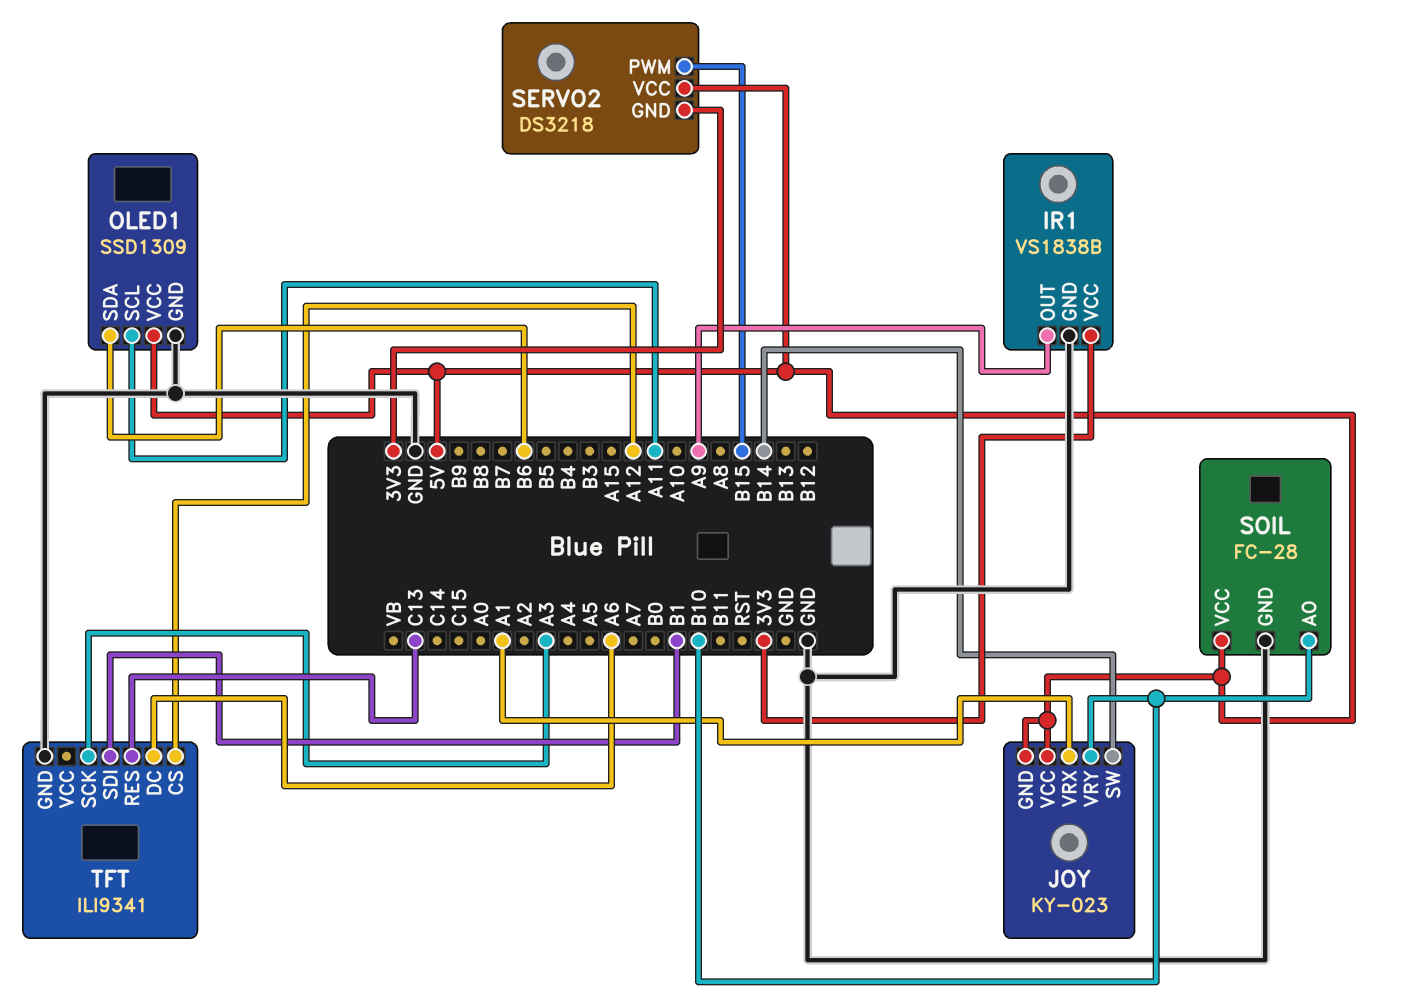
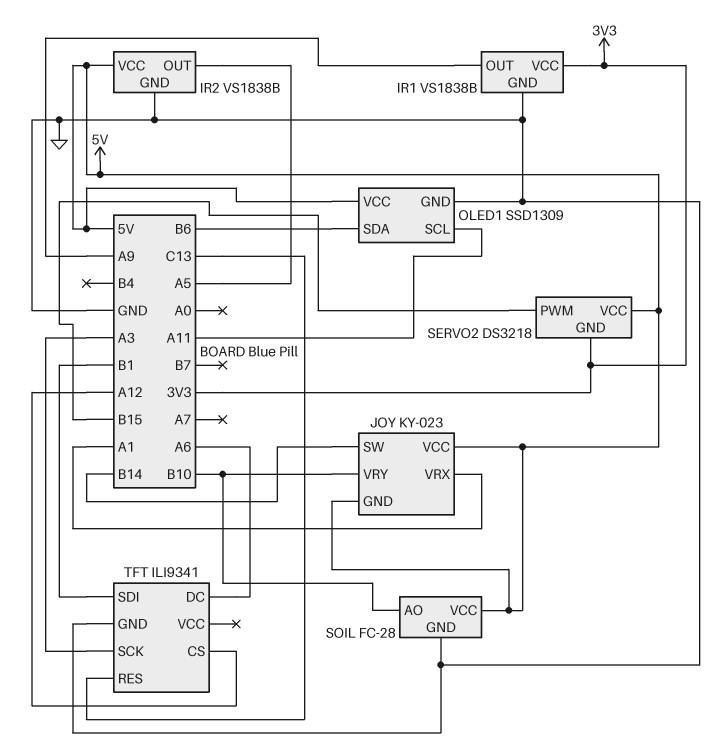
IR2: none -> VS1838B
IR2 pin GND: none -> GND
IR2 pin OUT: none -> A5
IR2 pin VCC: none -> 5V

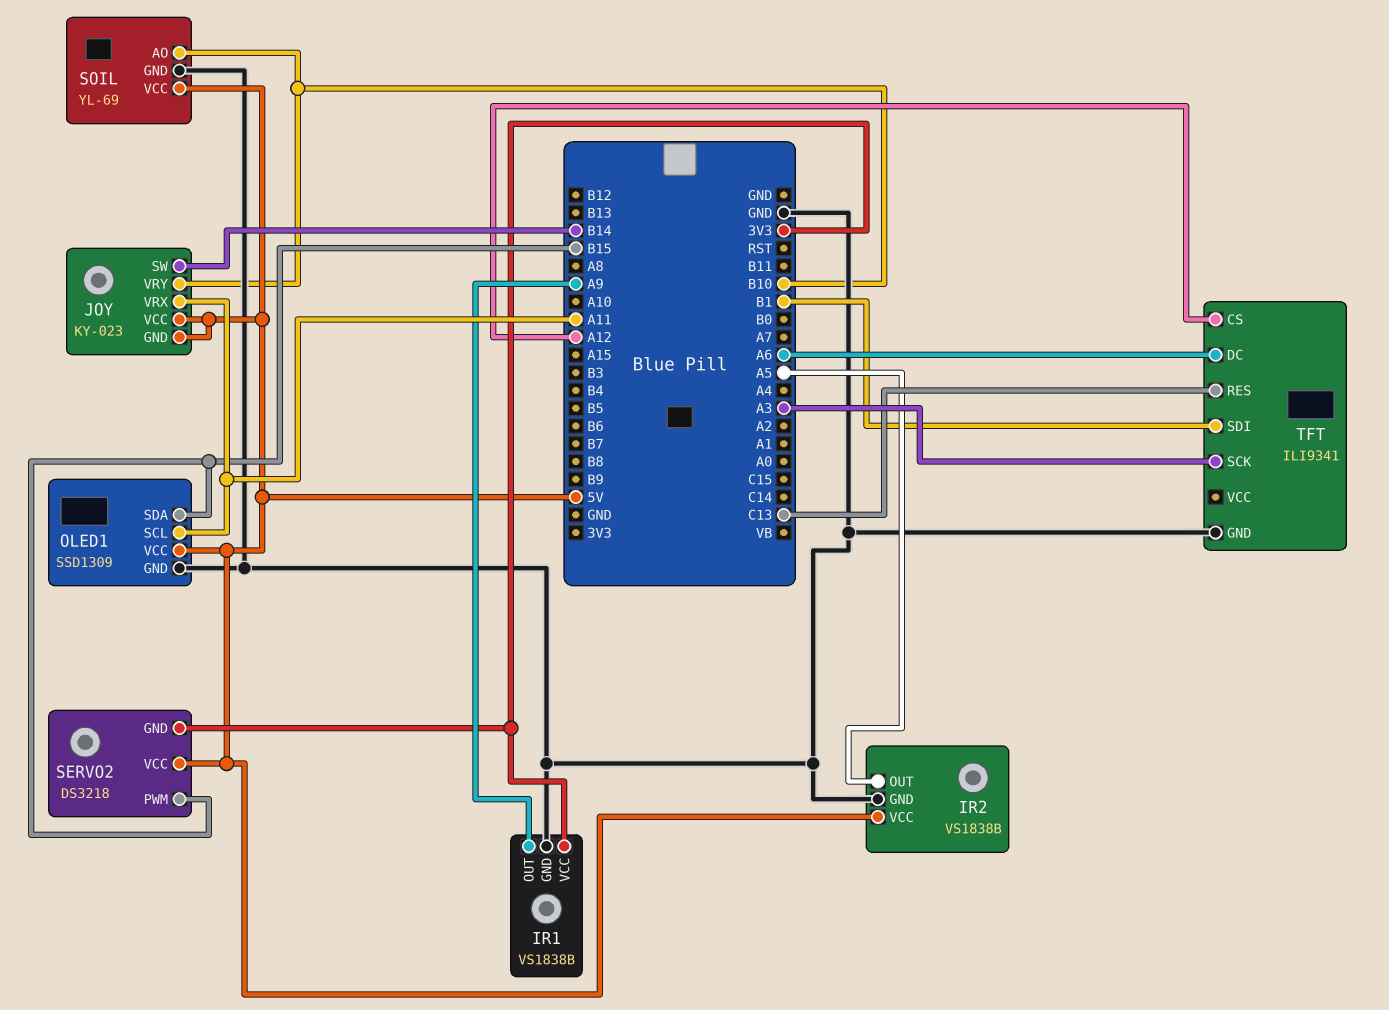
JOY pin VRX: A1 -> A11
OLED1 pin SDA: B6 -> B15
SOIL: FC-28 -> YL-69

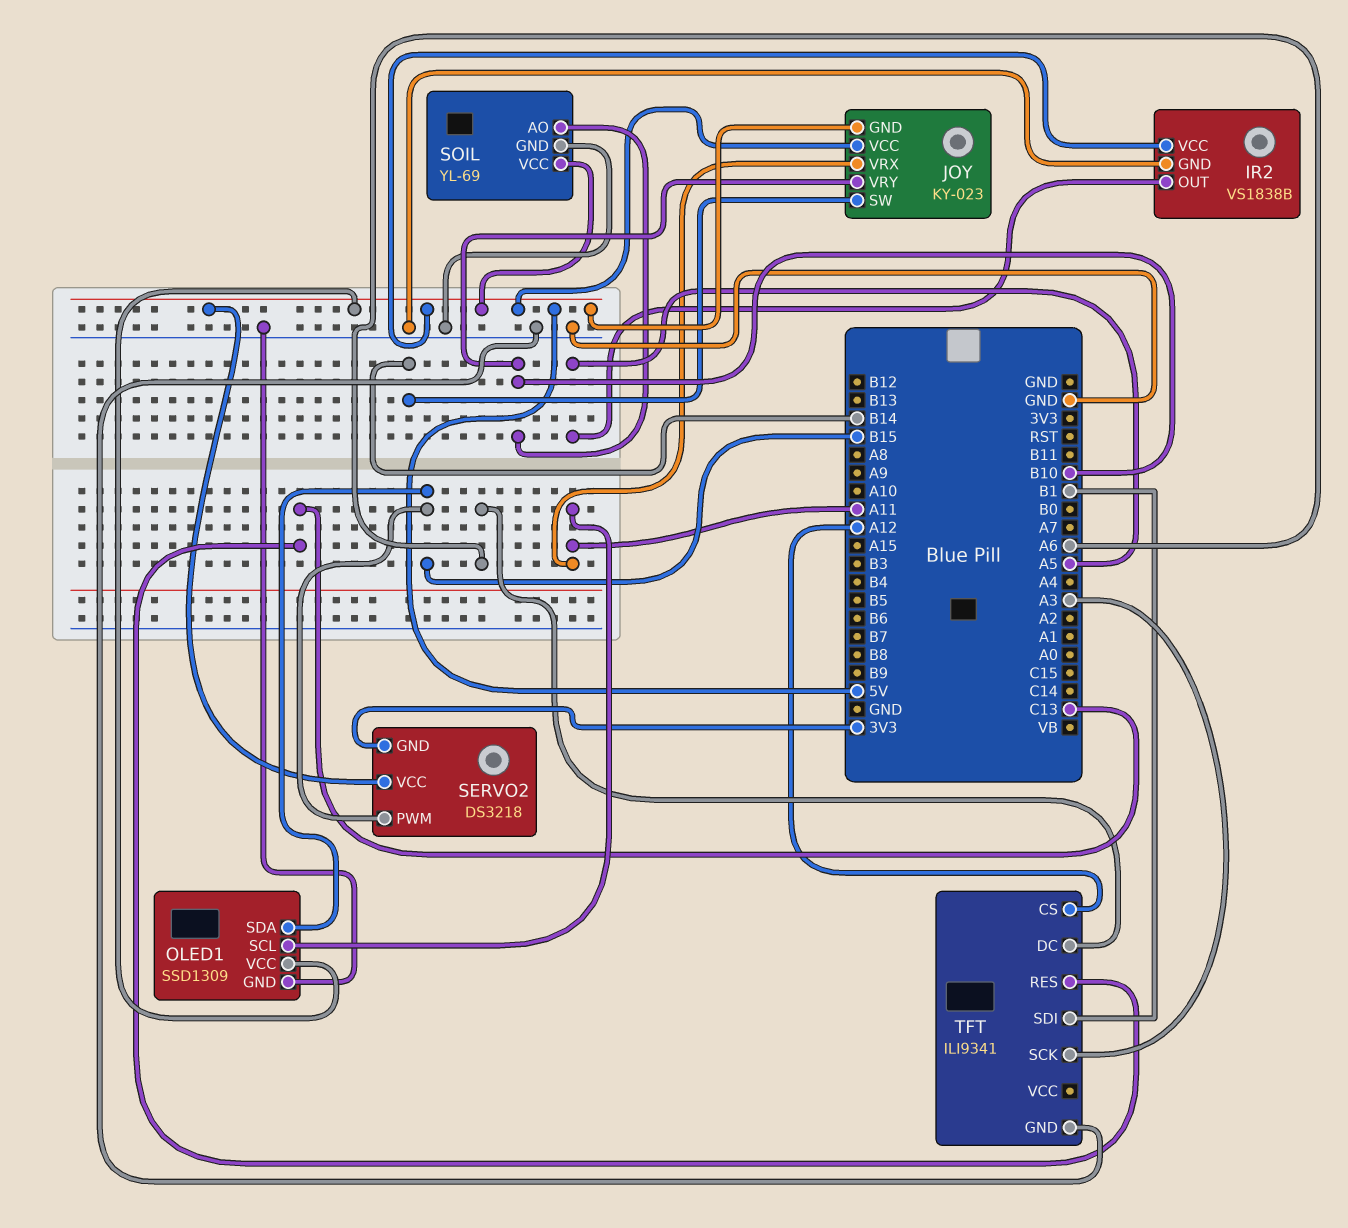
IR1: VS1838B -> none
IR1 pin GND: GND -> none
IR1 pin OUT: A9 -> none
IR1 pin VCC: 3V3 -> none

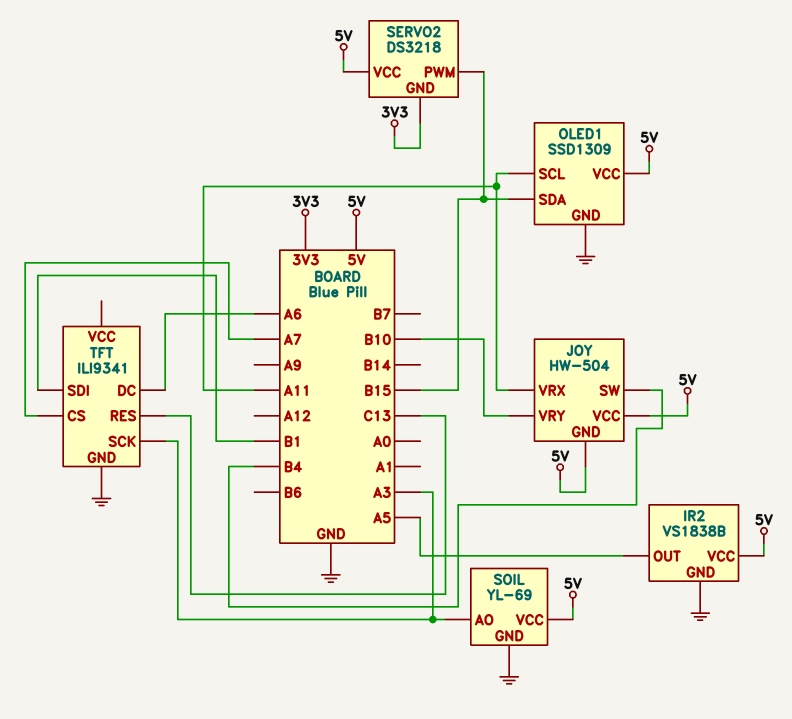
JOY: KY-023 -> HW-504
JOY pin SW: B14 -> B4
SOIL pin AO: B10 -> A3
TFT pin CS: A12 -> A7

